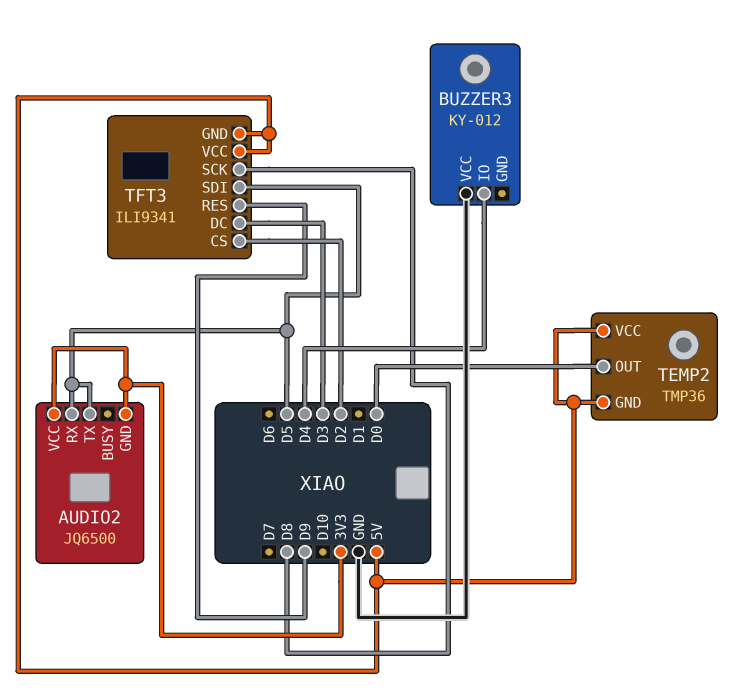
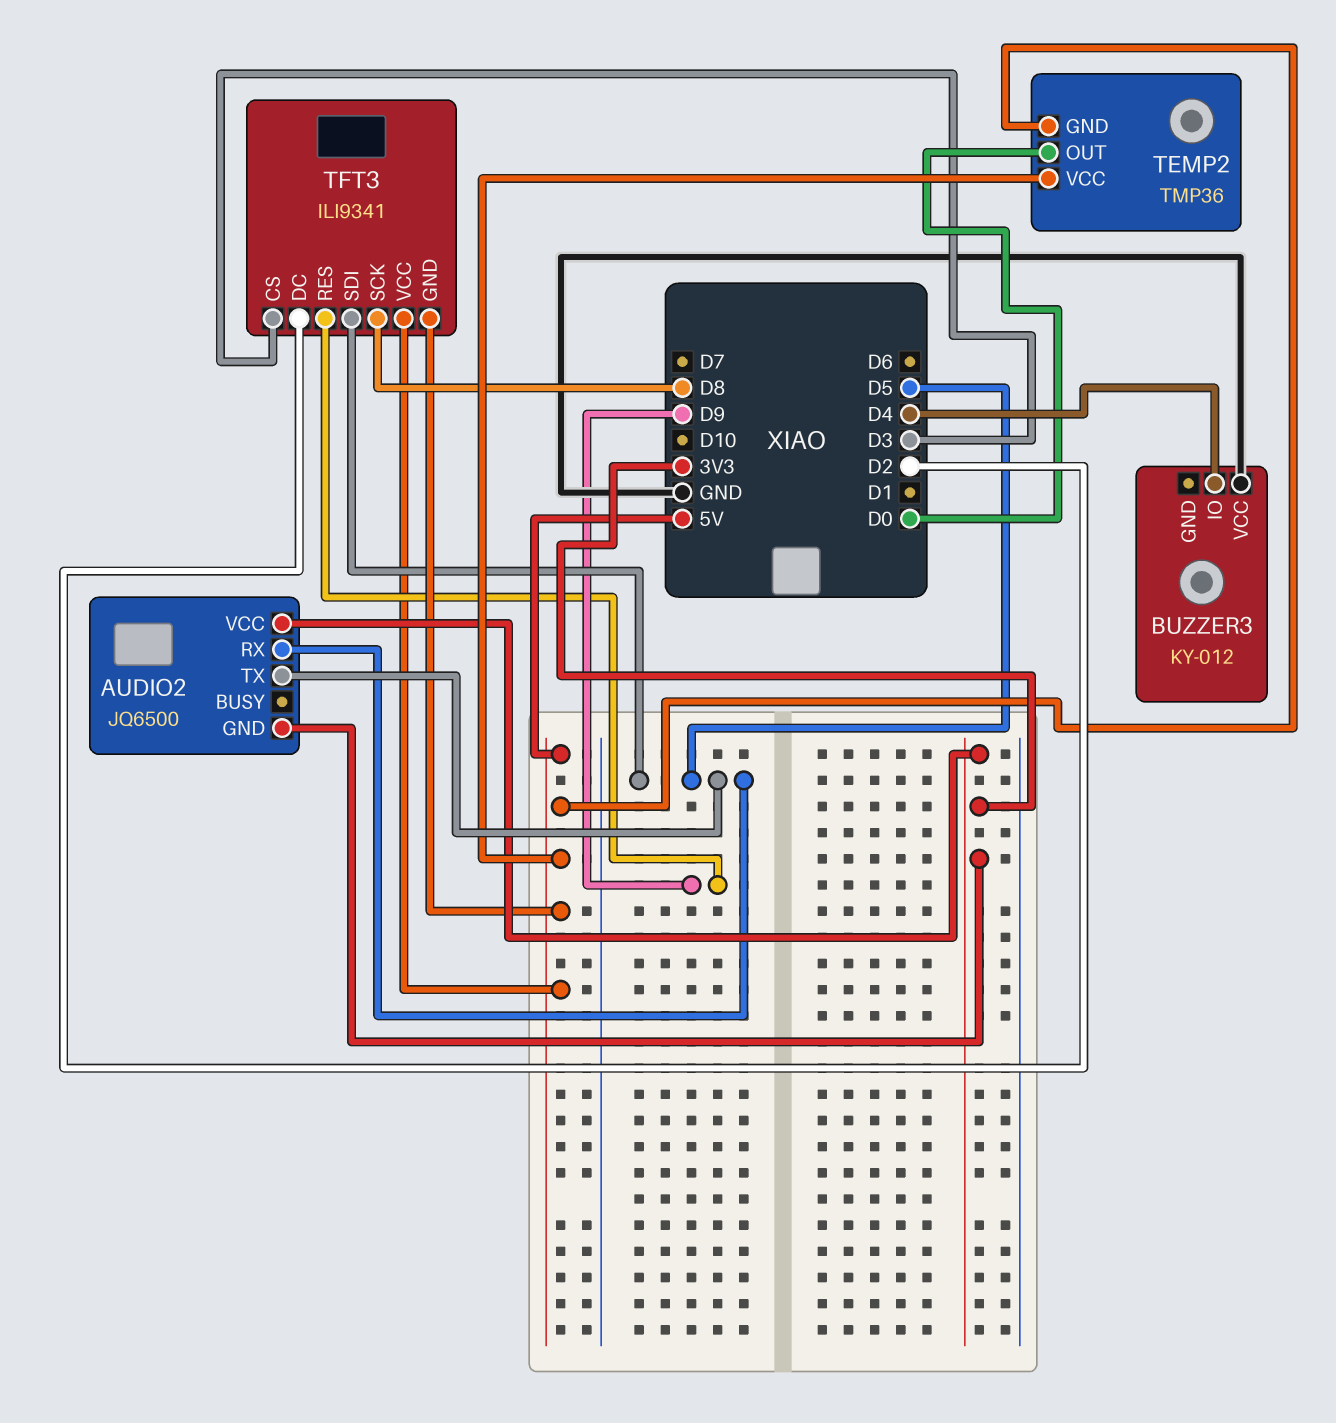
TFT3 pin CS: D2 -> D3
TFT3 pin DC: D3 -> D2

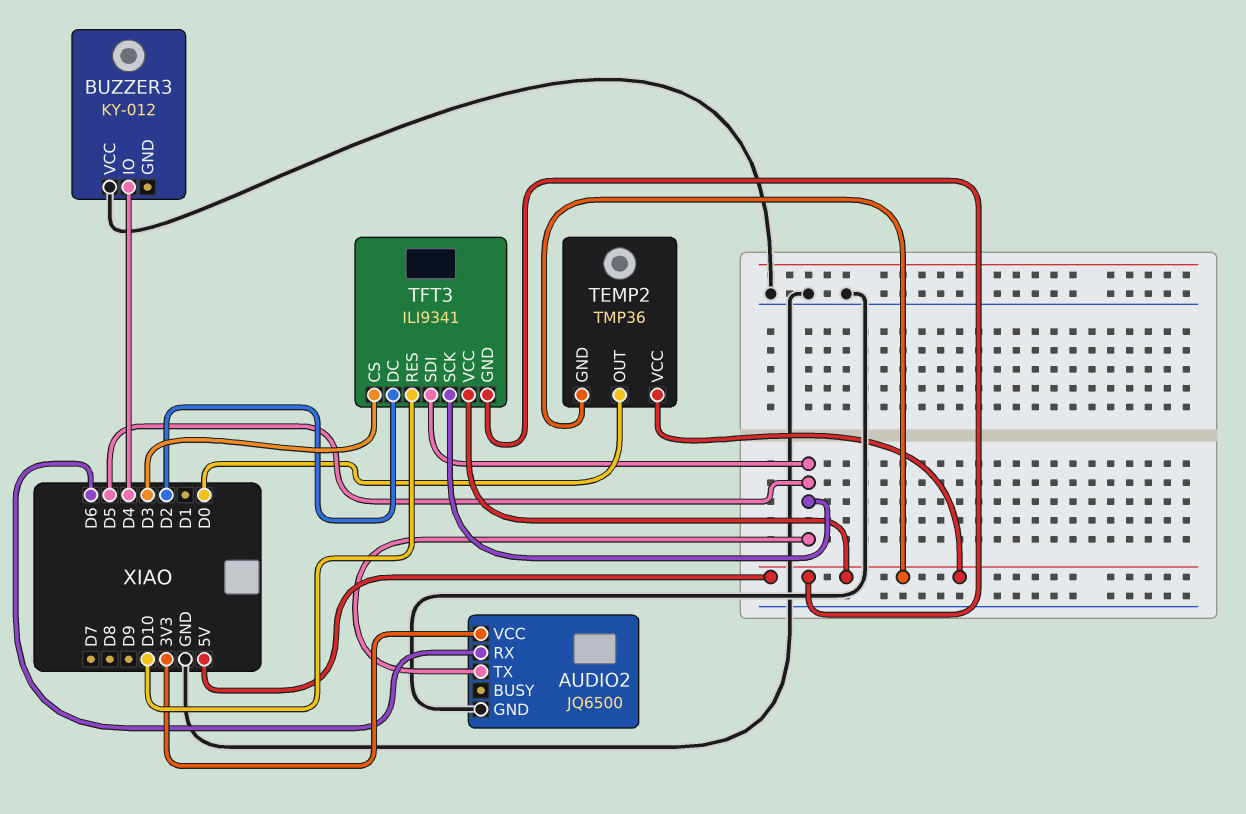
AUDIO2 pin GND: 3V3 -> GND
AUDIO2 pin RX: D5 -> D6
TFT3 pin RES: D9 -> D10
TFT3 pin SCK: D8 -> D5

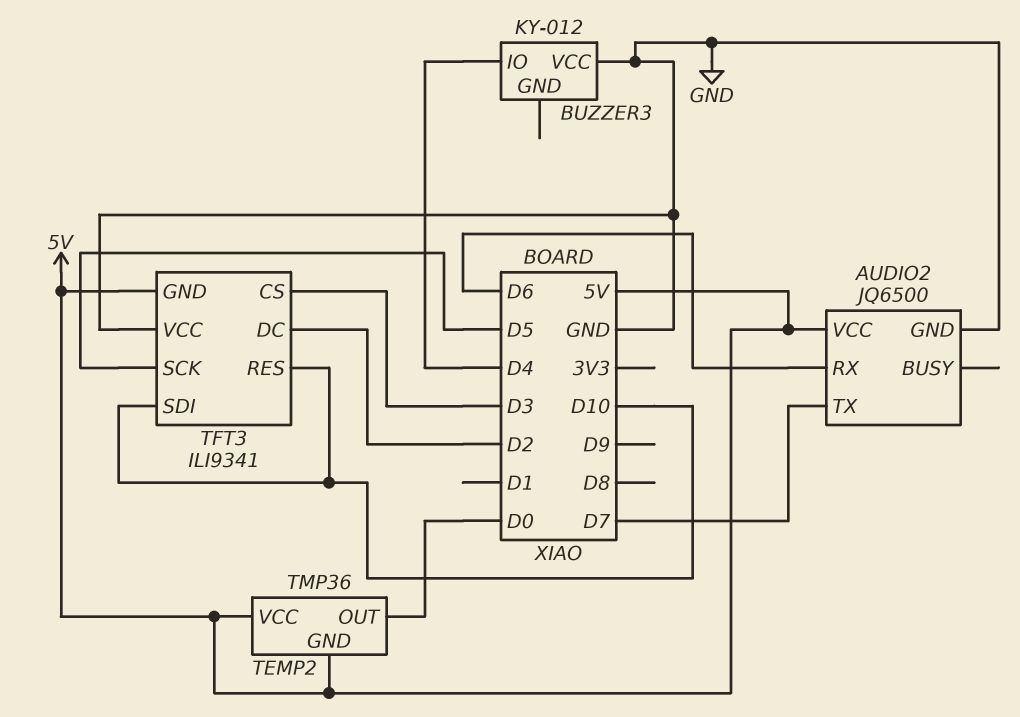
AUDIO2 pin TX: D5 -> D7
AUDIO2 pin VCC: 3V3 -> 5V
TFT3 pin SDI: D5 -> D10
TFT3 pin VCC: 5V -> GND

